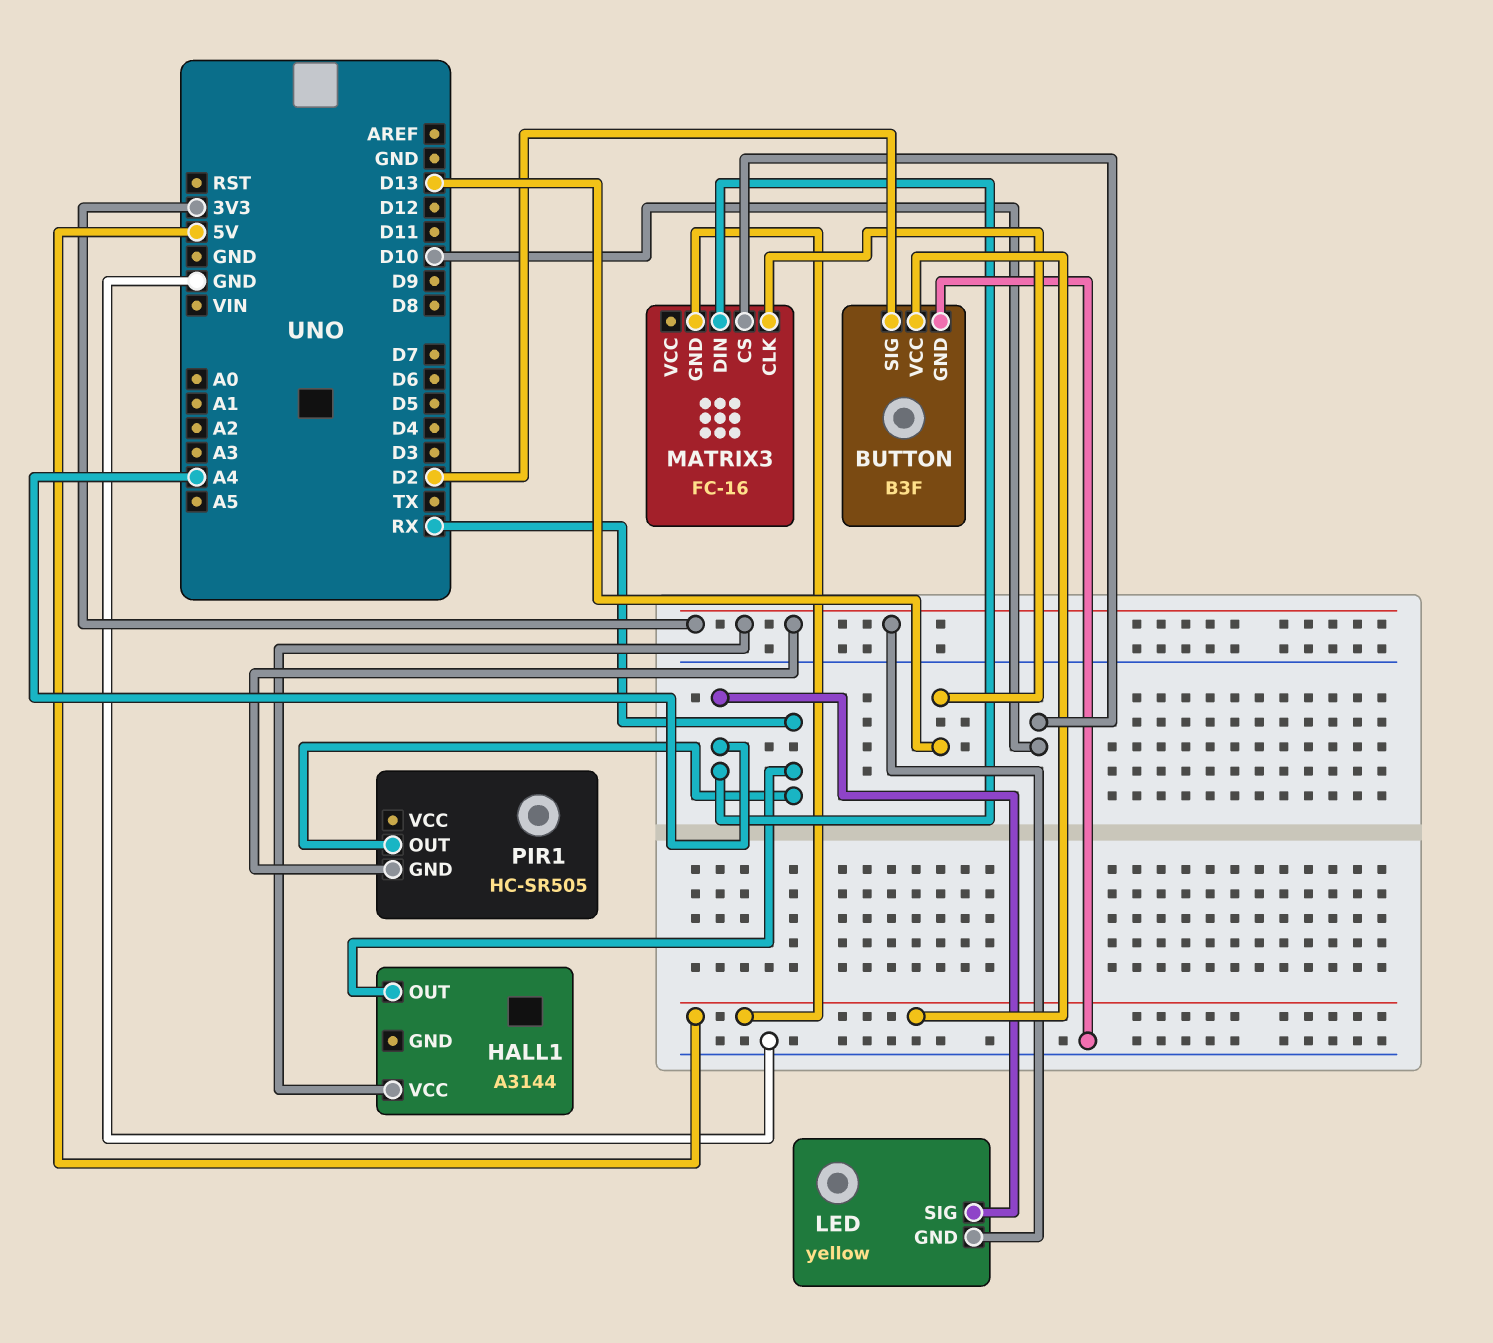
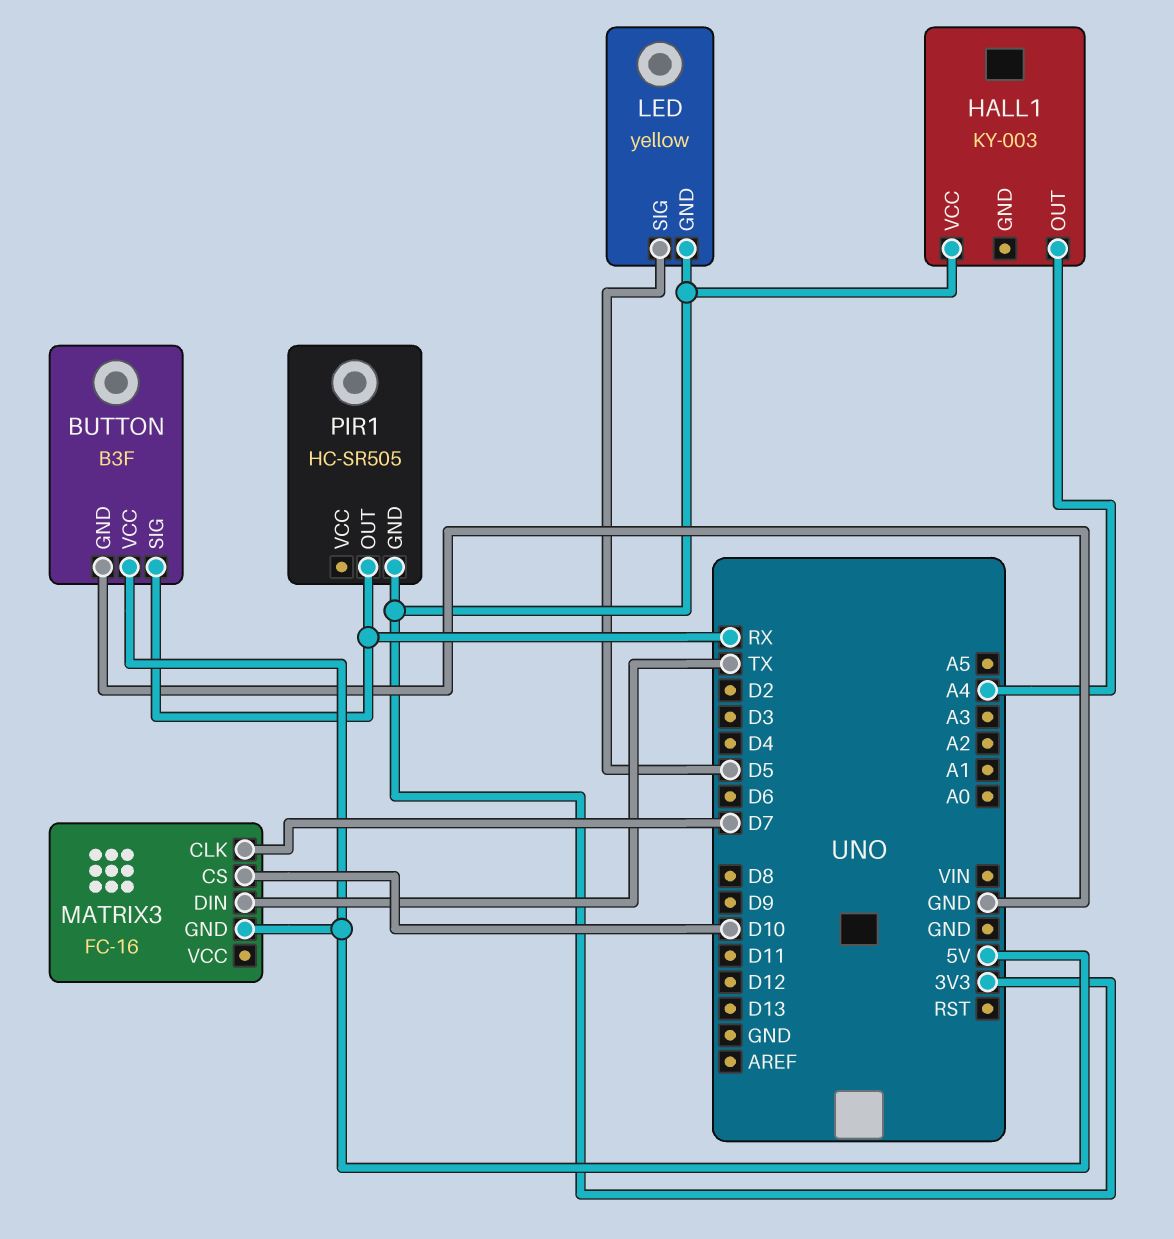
BUTTON pin SIG: D2 -> RX
HALL1: A3144 -> KY-003
HALL1 pin OUT: RX -> A4
LED pin SIG: A4 -> D5
MATRIX3 pin CLK: D13 -> D7
MATRIX3 pin DIN: A4 -> TX

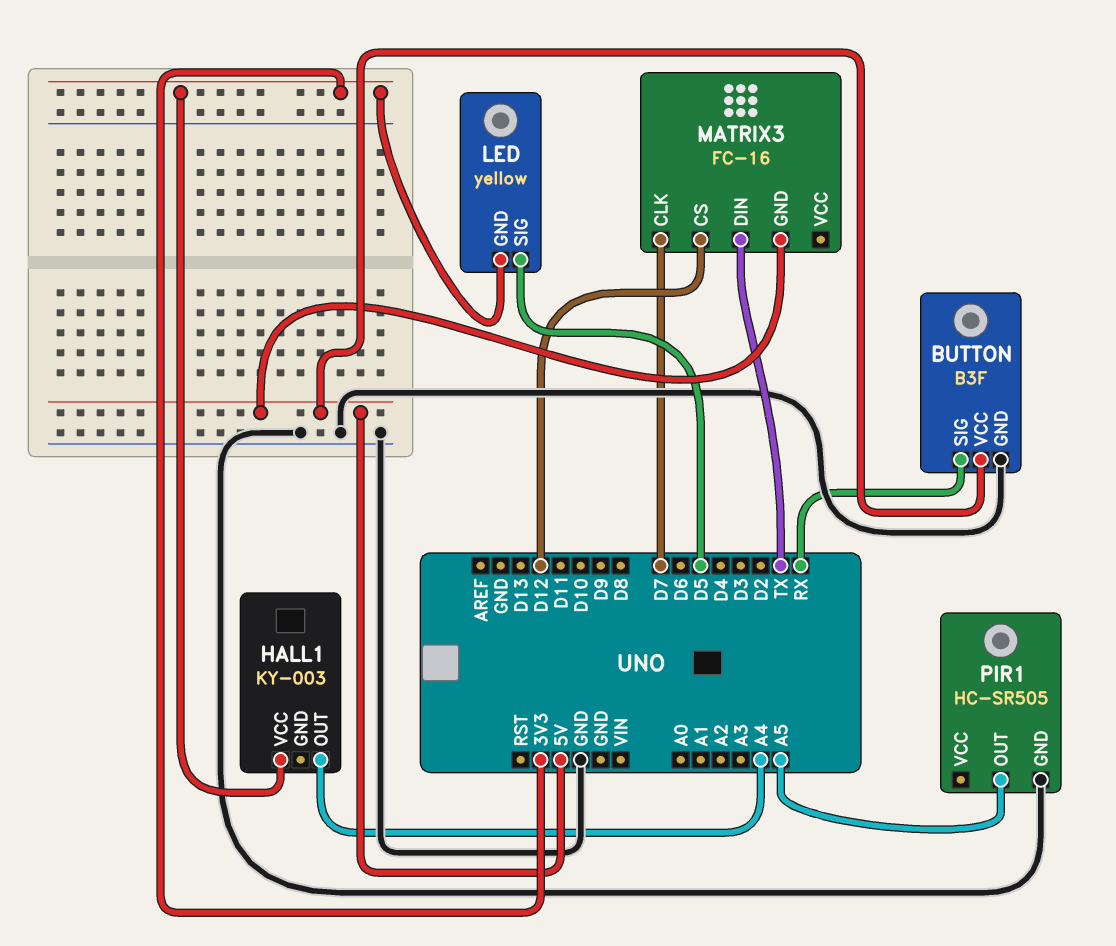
MATRIX3 pin CS: D10 -> D12
PIR1 pin GND: 3V3 -> GND
PIR1 pin OUT: RX -> A5

